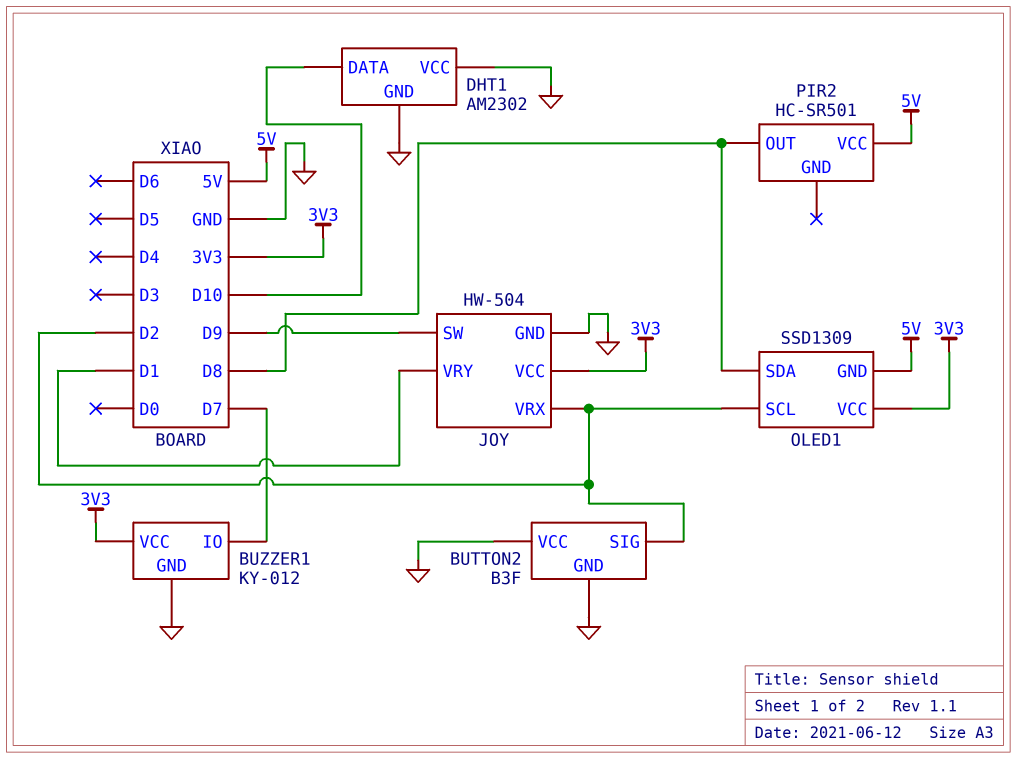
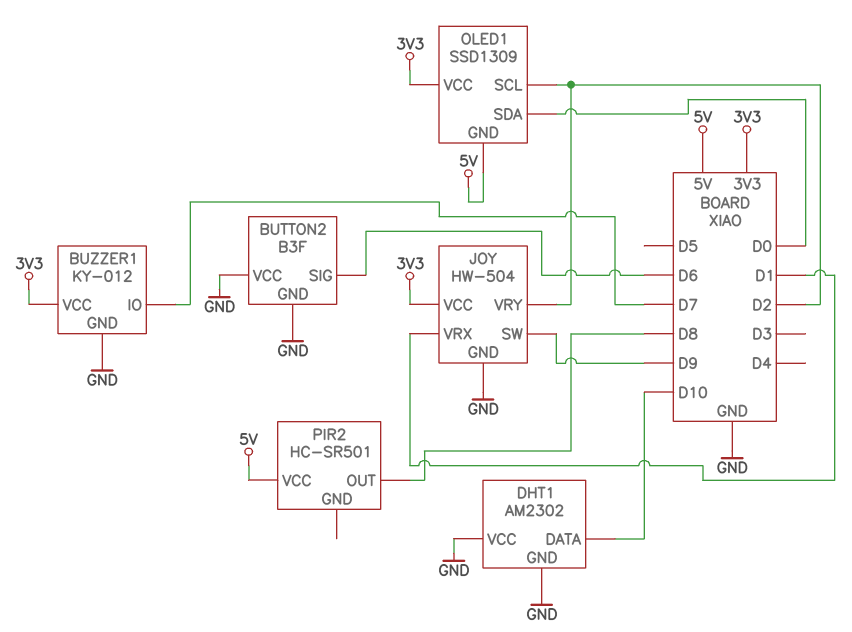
BUTTON2 pin SIG: D2 -> D6
JOY pin VRX: D2 -> D1
JOY pin VRY: D1 -> D2
OLED1 pin SDA: D8 -> D0

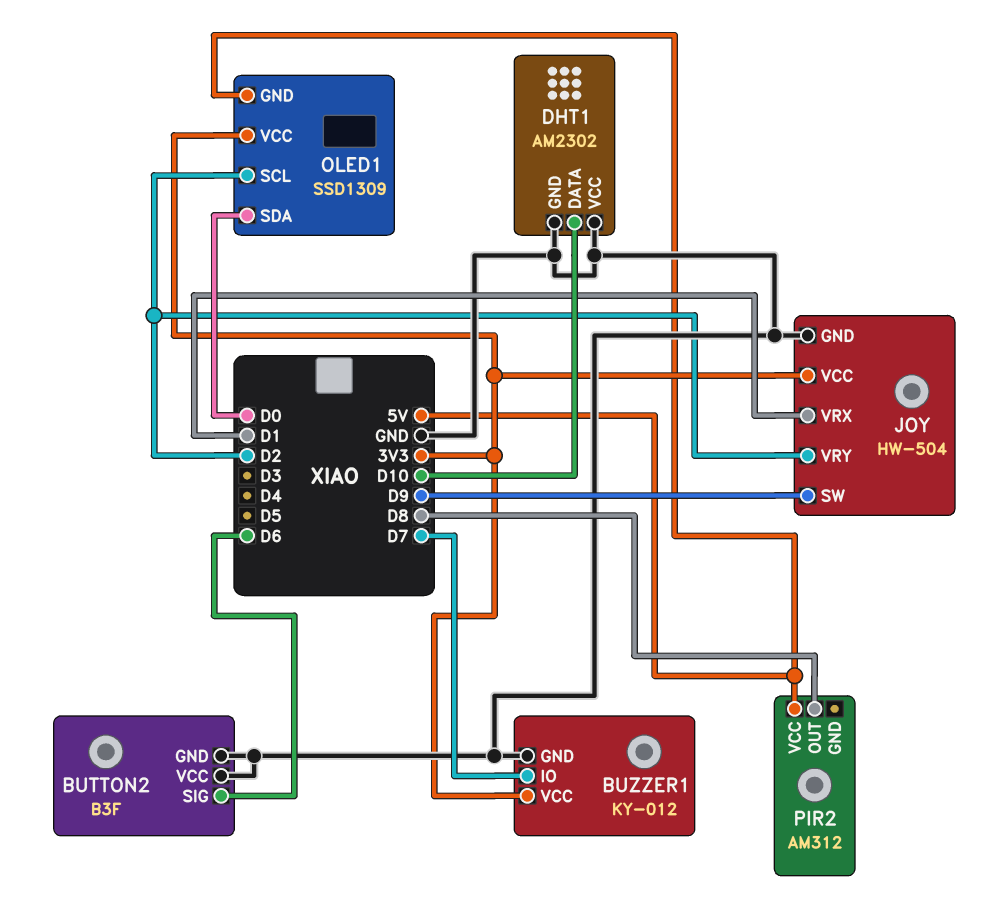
PIR2: HC-SR501 -> AM312

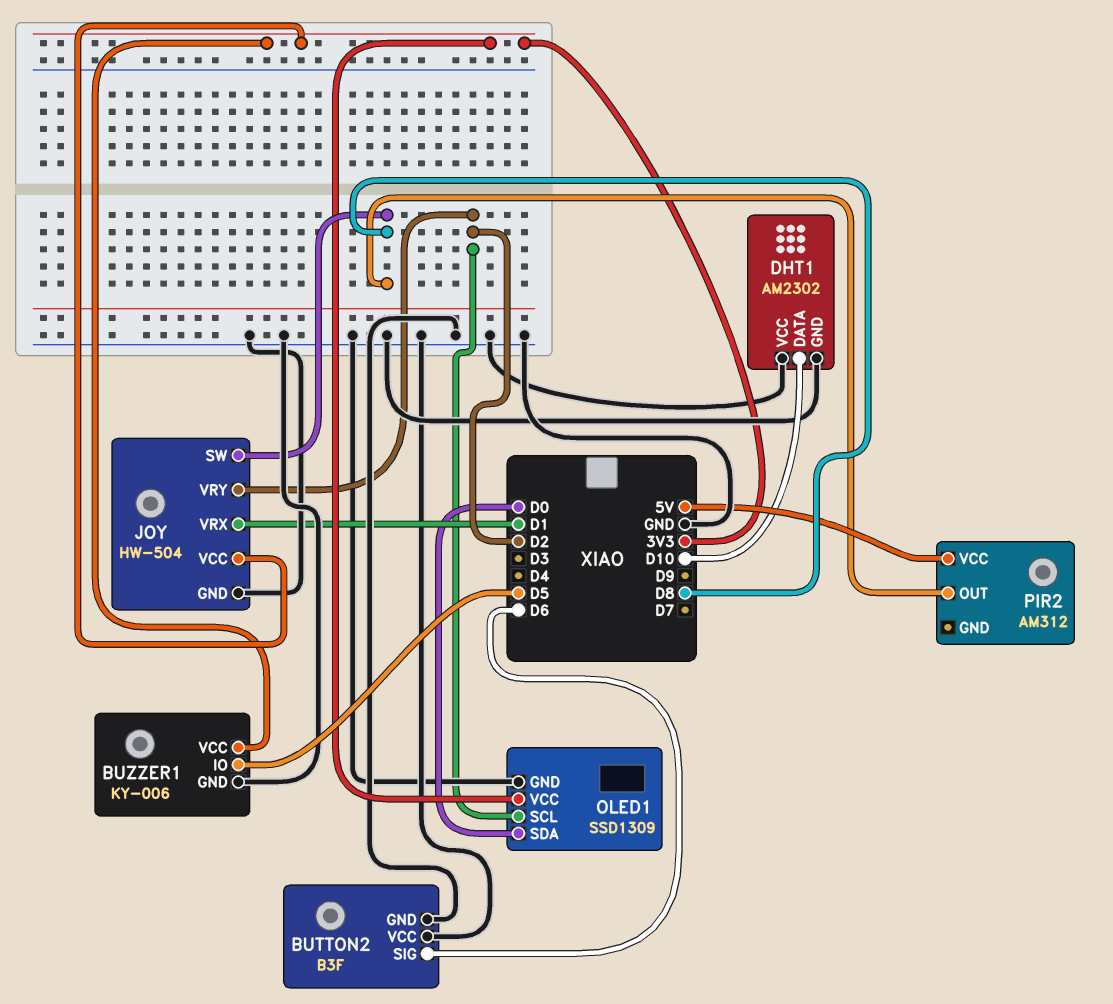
BUZZER1: KY-012 -> KY-006
BUZZER1 pin IO: D7 -> D5
JOY pin SW: D9 -> D8
OLED1 pin GND: 5V -> GND

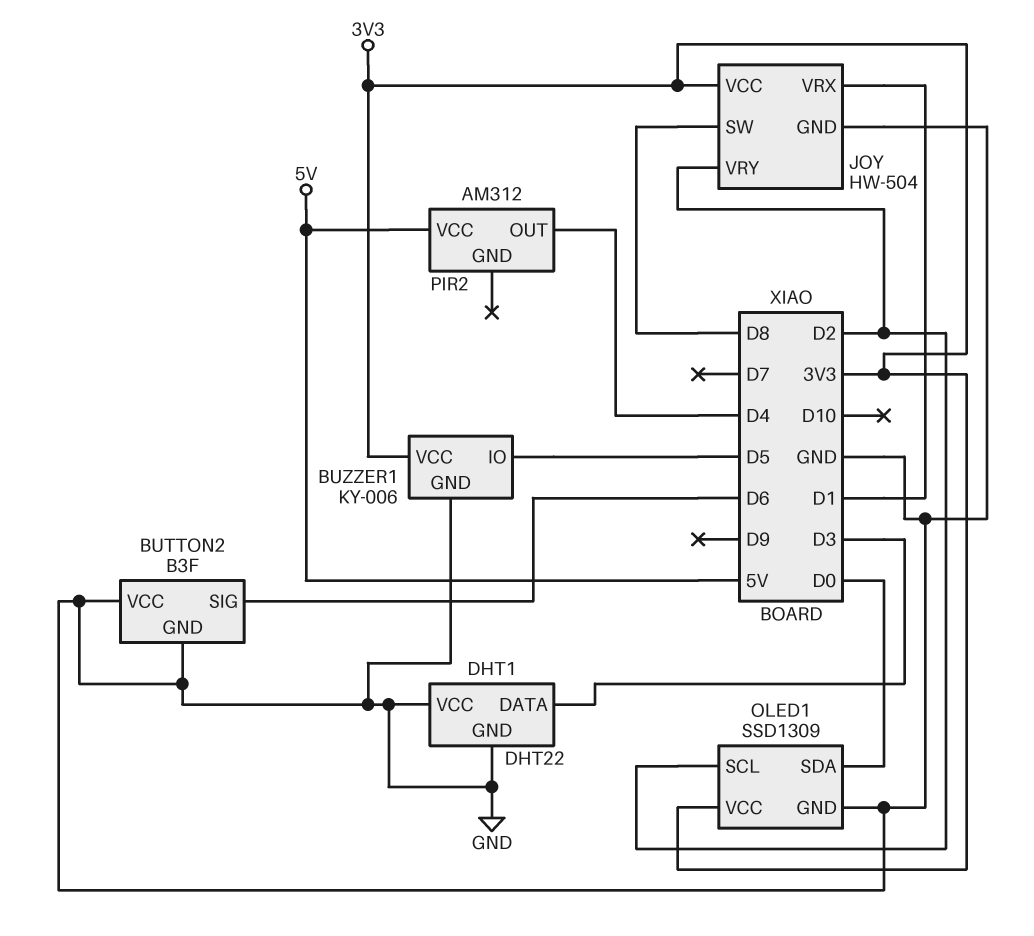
DHT1: AM2302 -> DHT22
DHT1 pin DATA: D10 -> D3
PIR2 pin OUT: D8 -> D4

